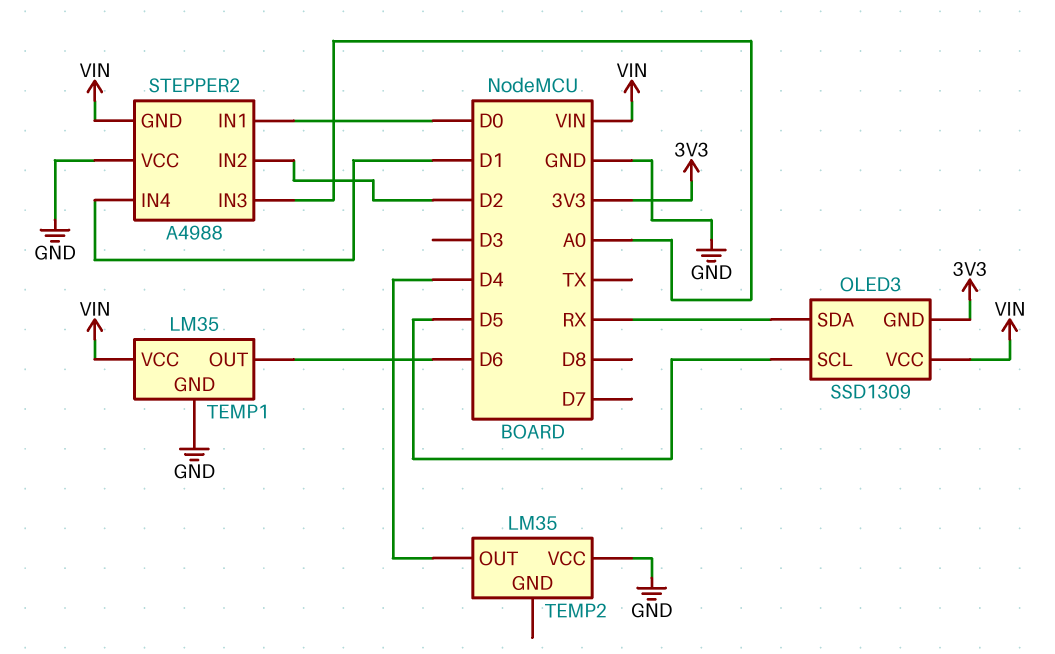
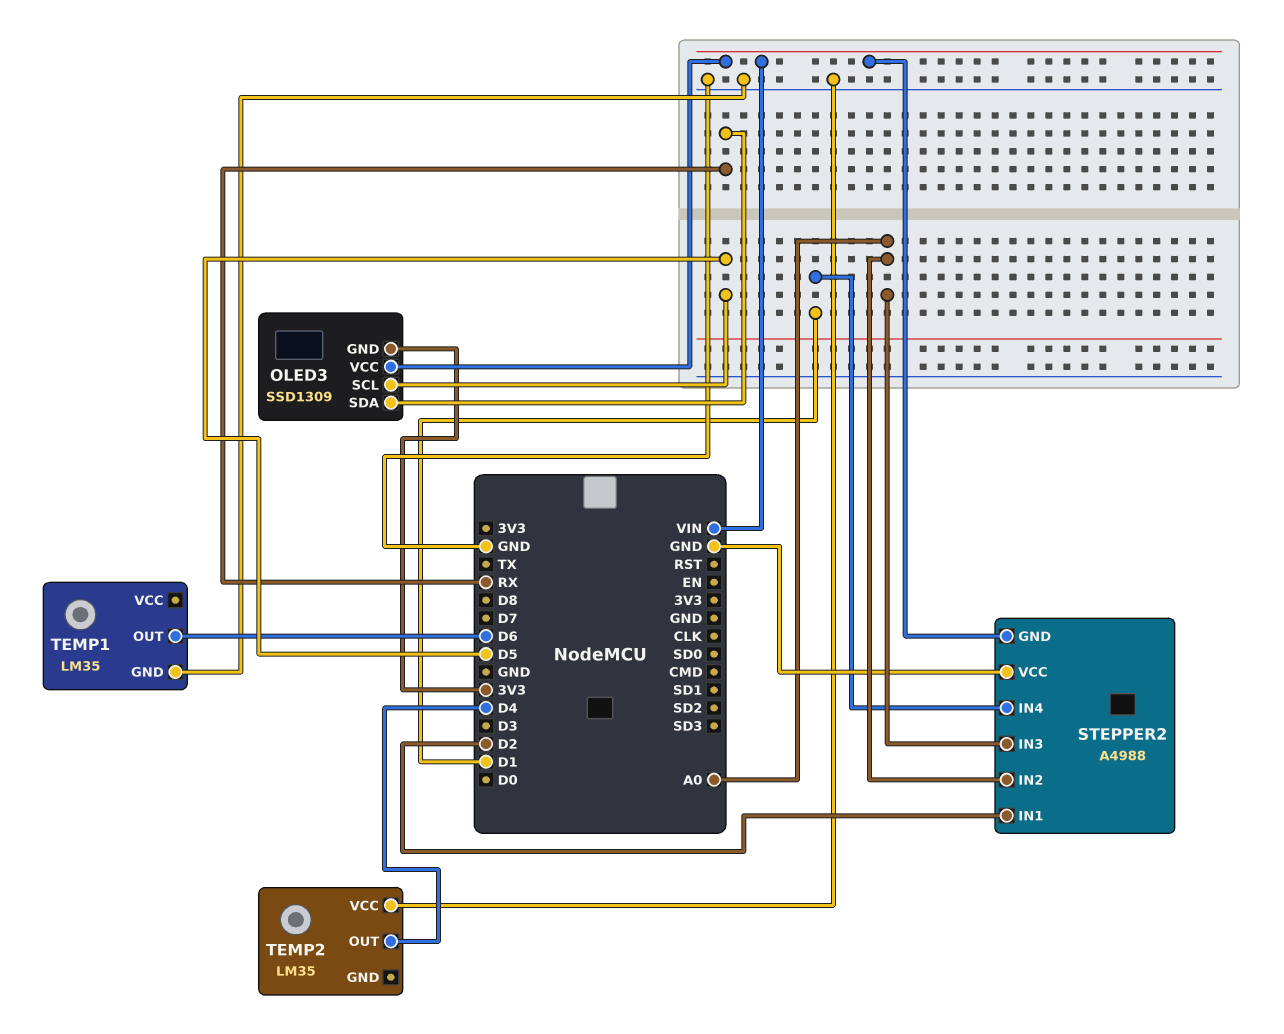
STEPPER2 pin IN1: D0 -> D2
STEPPER2 pin IN2: D2 -> A0
TEMP1 pin VCC: VIN -> none

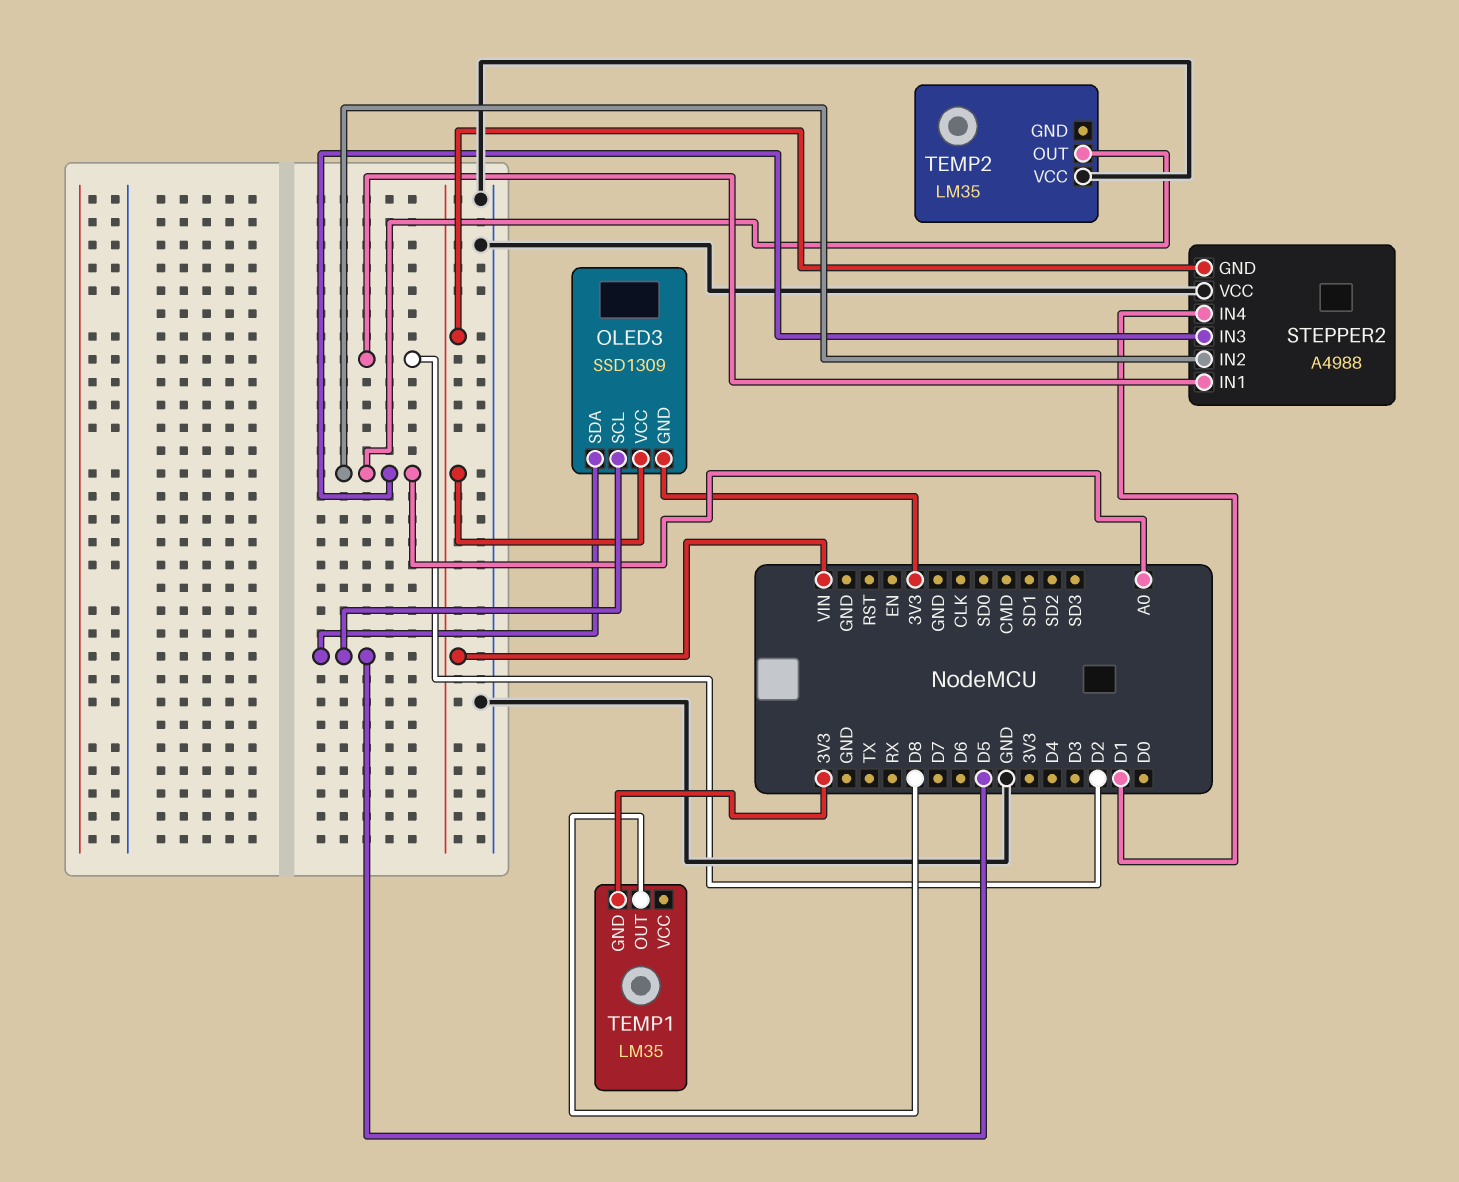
OLED3 pin SDA: RX -> D5
TEMP1 pin GND: GND -> 3V3
TEMP1 pin OUT: D6 -> D8
TEMP2 pin OUT: D4 -> A0

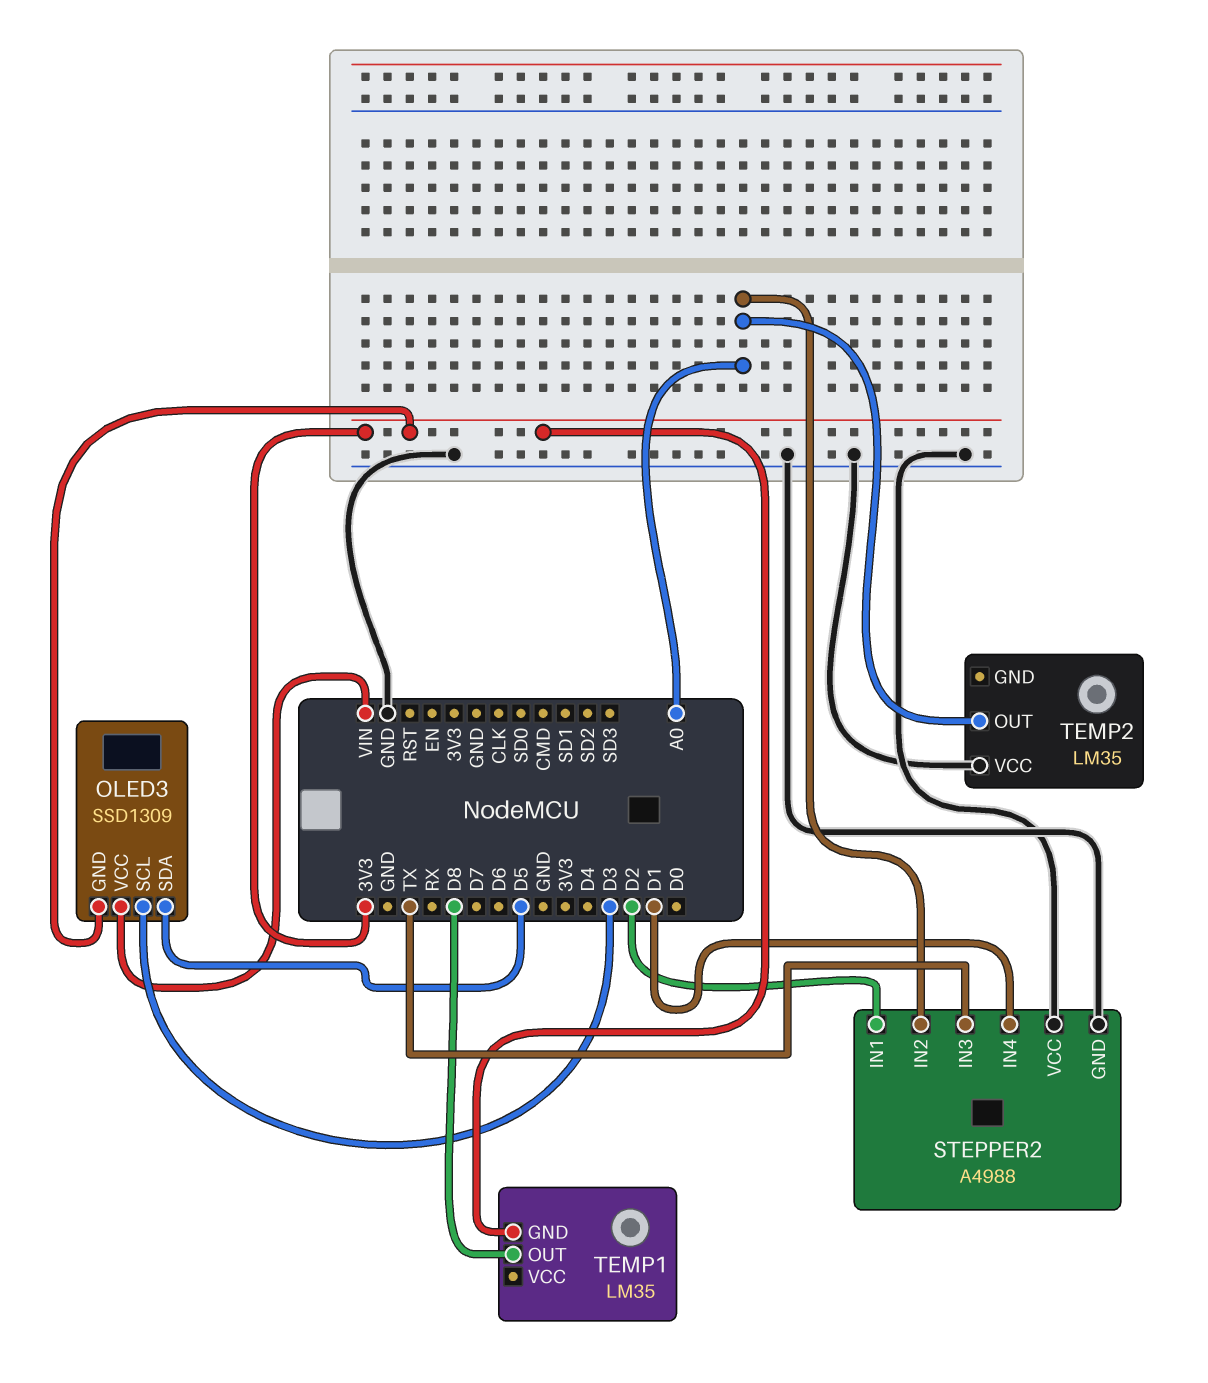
OLED3 pin SCL: D5 -> D3
STEPPER2 pin GND: VIN -> GND
STEPPER2 pin IN3: A0 -> TX

